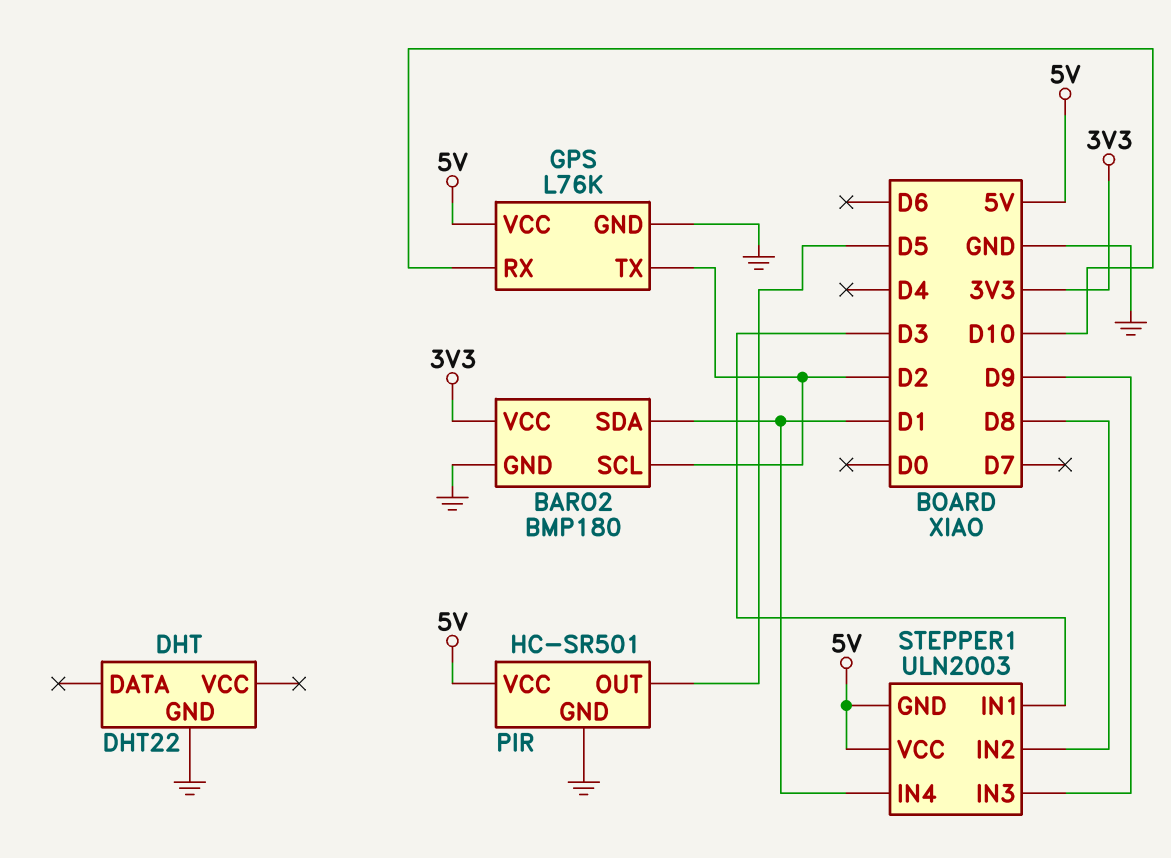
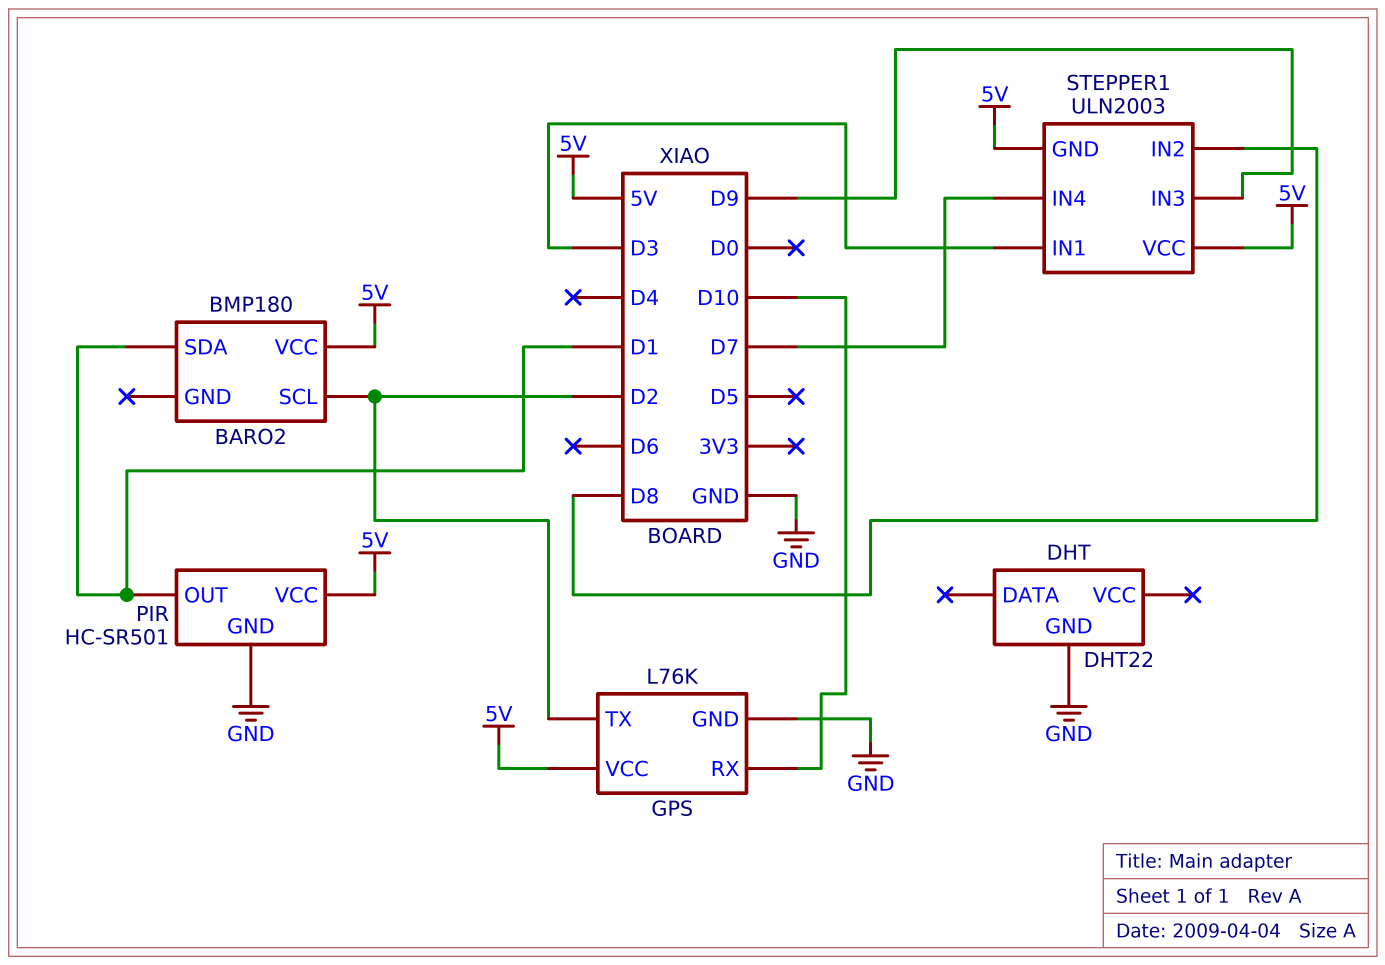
BARO2 pin GND: GND -> none
BARO2 pin VCC: 3V3 -> 5V
PIR pin OUT: D5 -> D1
STEPPER1 pin IN4: D1 -> D7

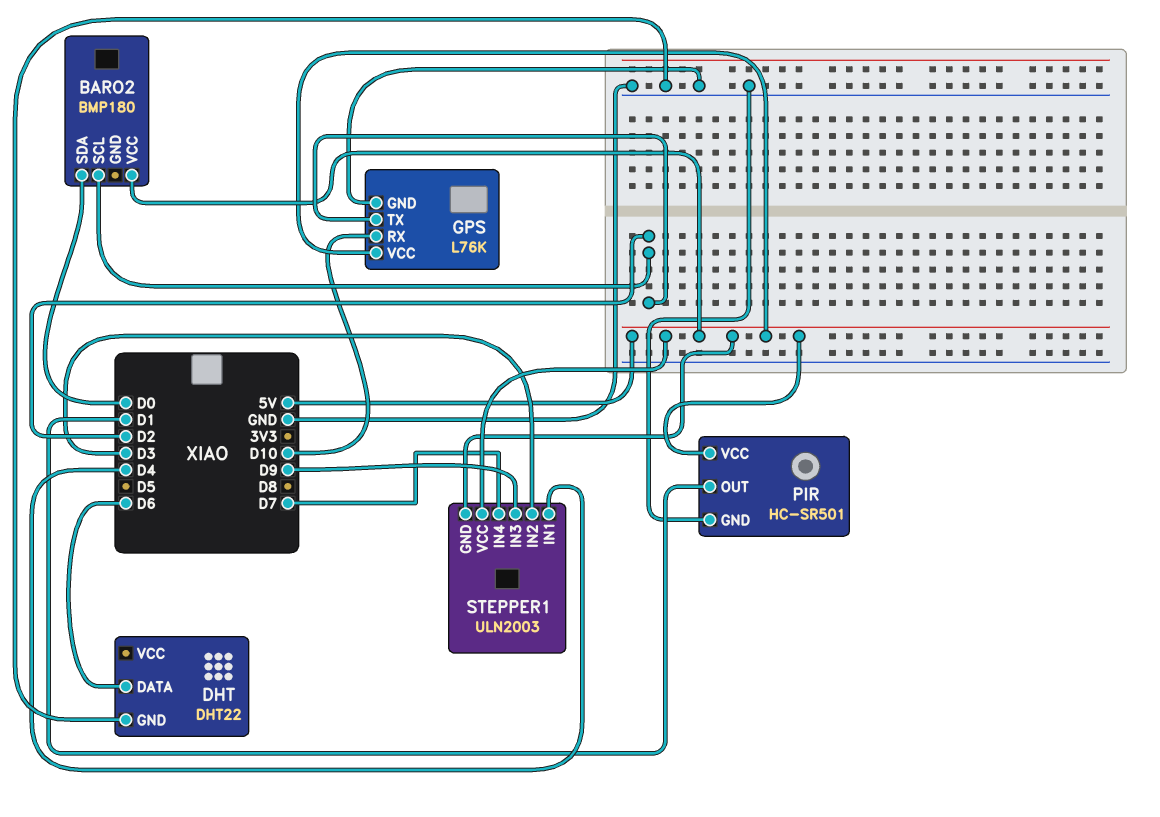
BARO2 pin SDA: D1 -> D0
DHT pin DATA: none -> D6
STEPPER1 pin IN1: D3 -> D4
STEPPER1 pin IN2: D8 -> D3

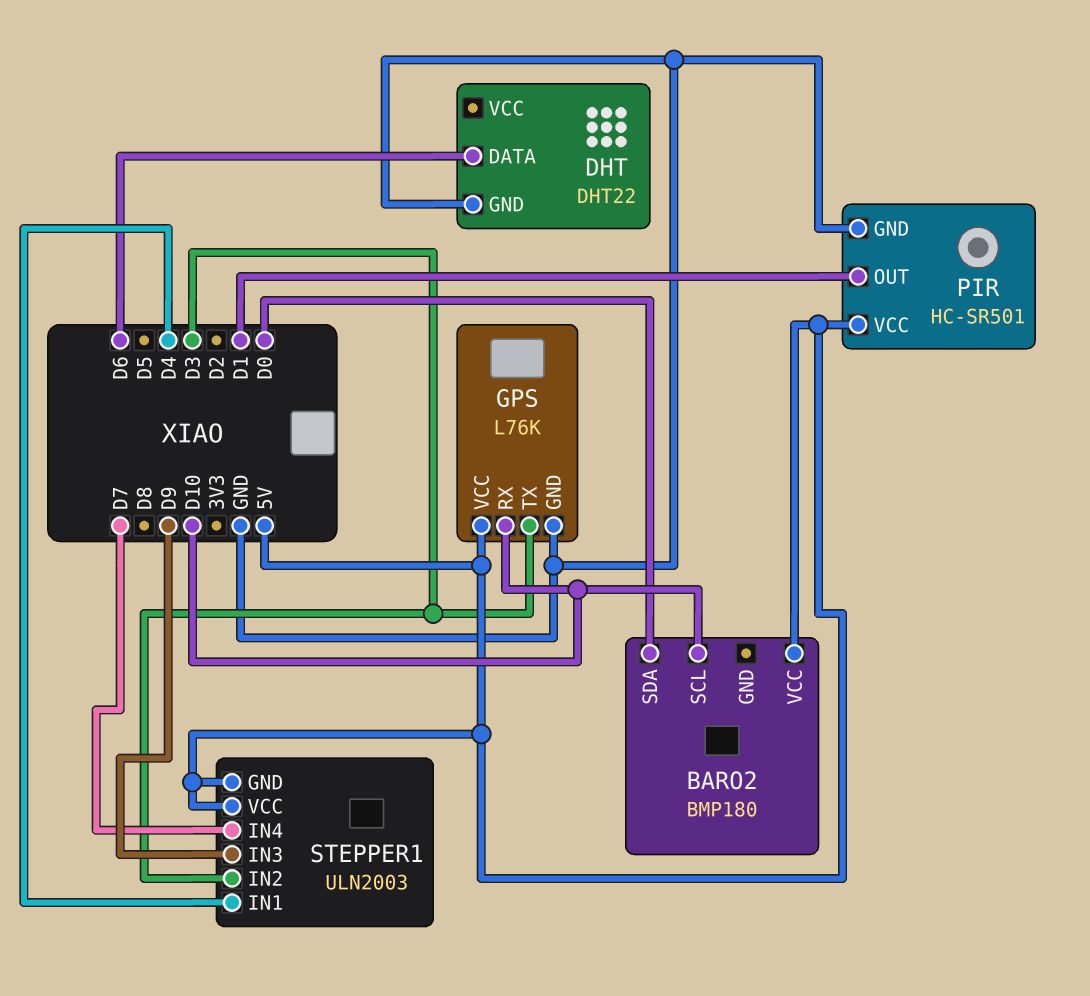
BARO2 pin SCL: D2 -> D10
GPS pin TX: D2 -> D3

